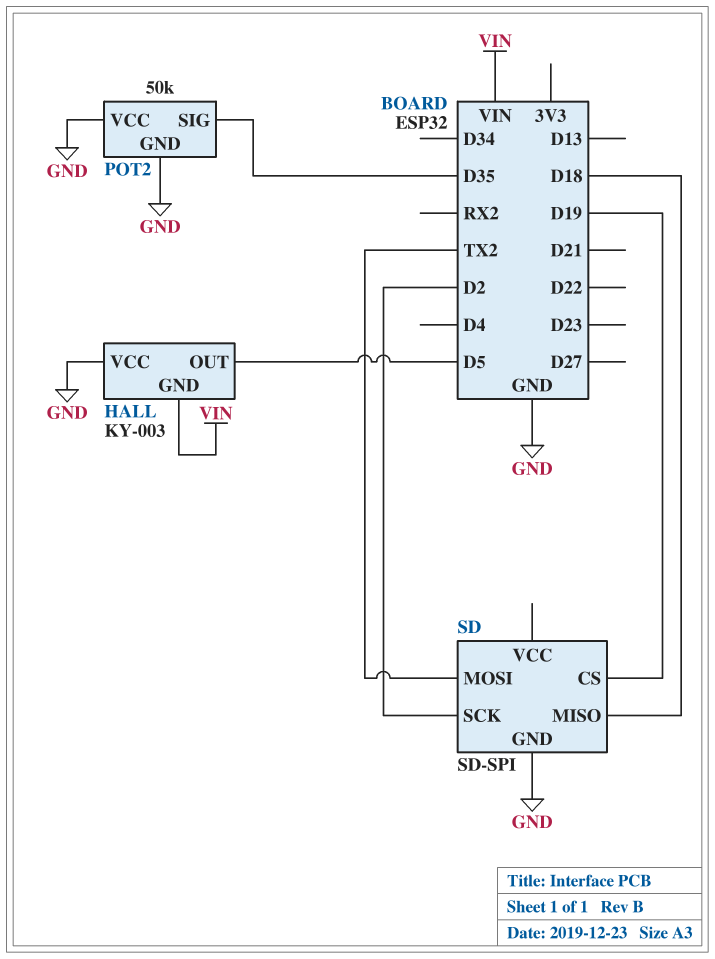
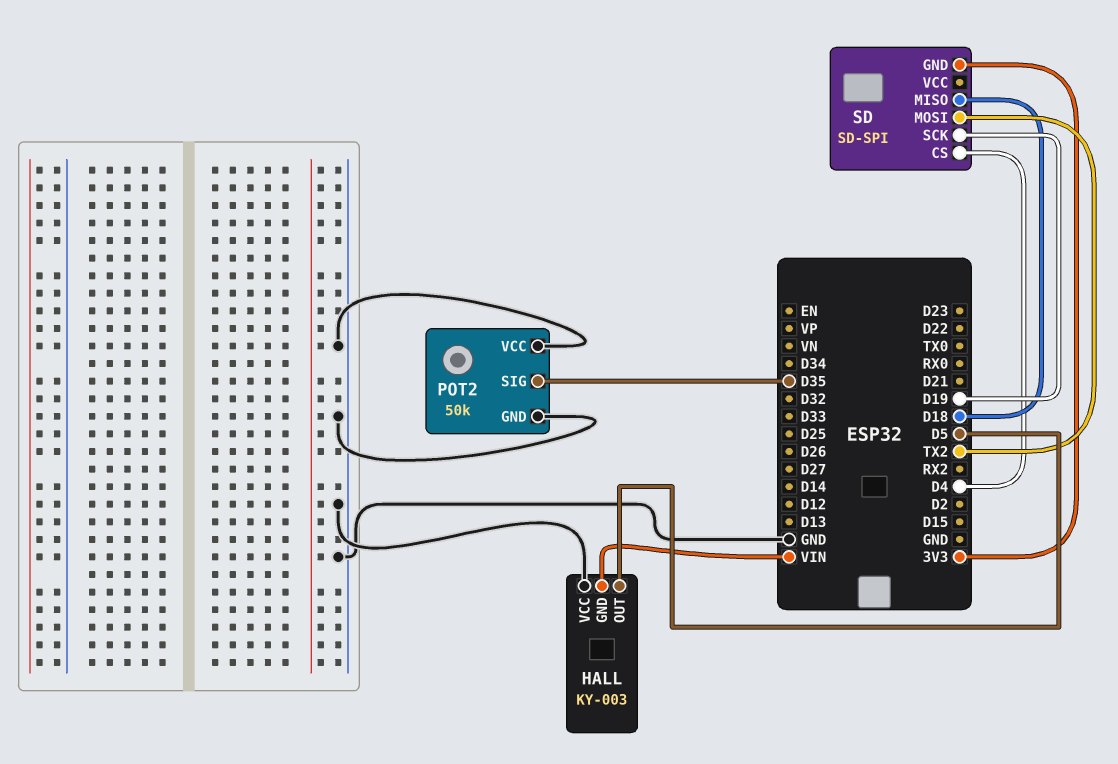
SD pin CS: D19 -> D4
SD pin GND: GND -> 3V3
SD pin SCK: D2 -> D19

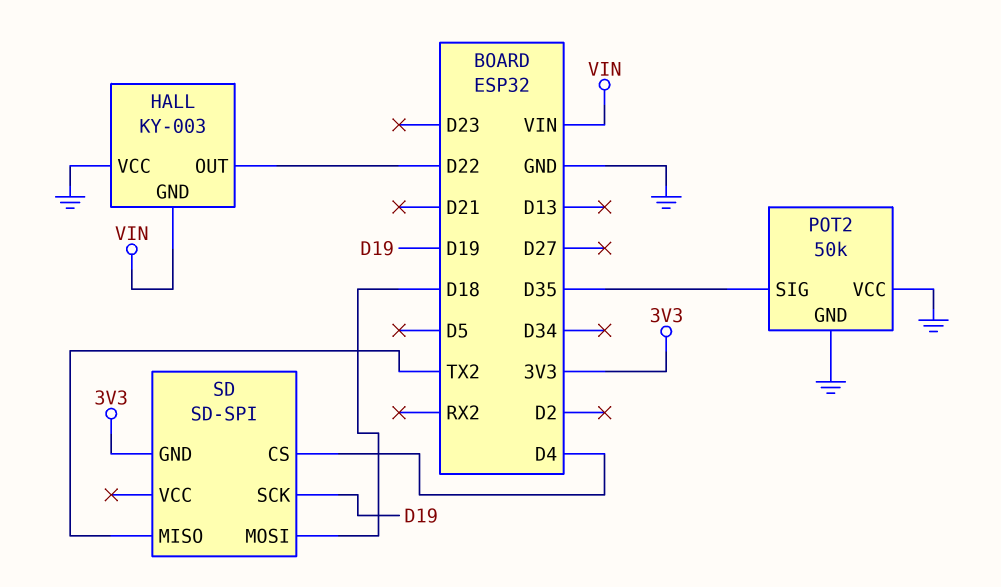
HALL pin OUT: D5 -> D22
SD pin MISO: D18 -> TX2
SD pin MOSI: TX2 -> D18

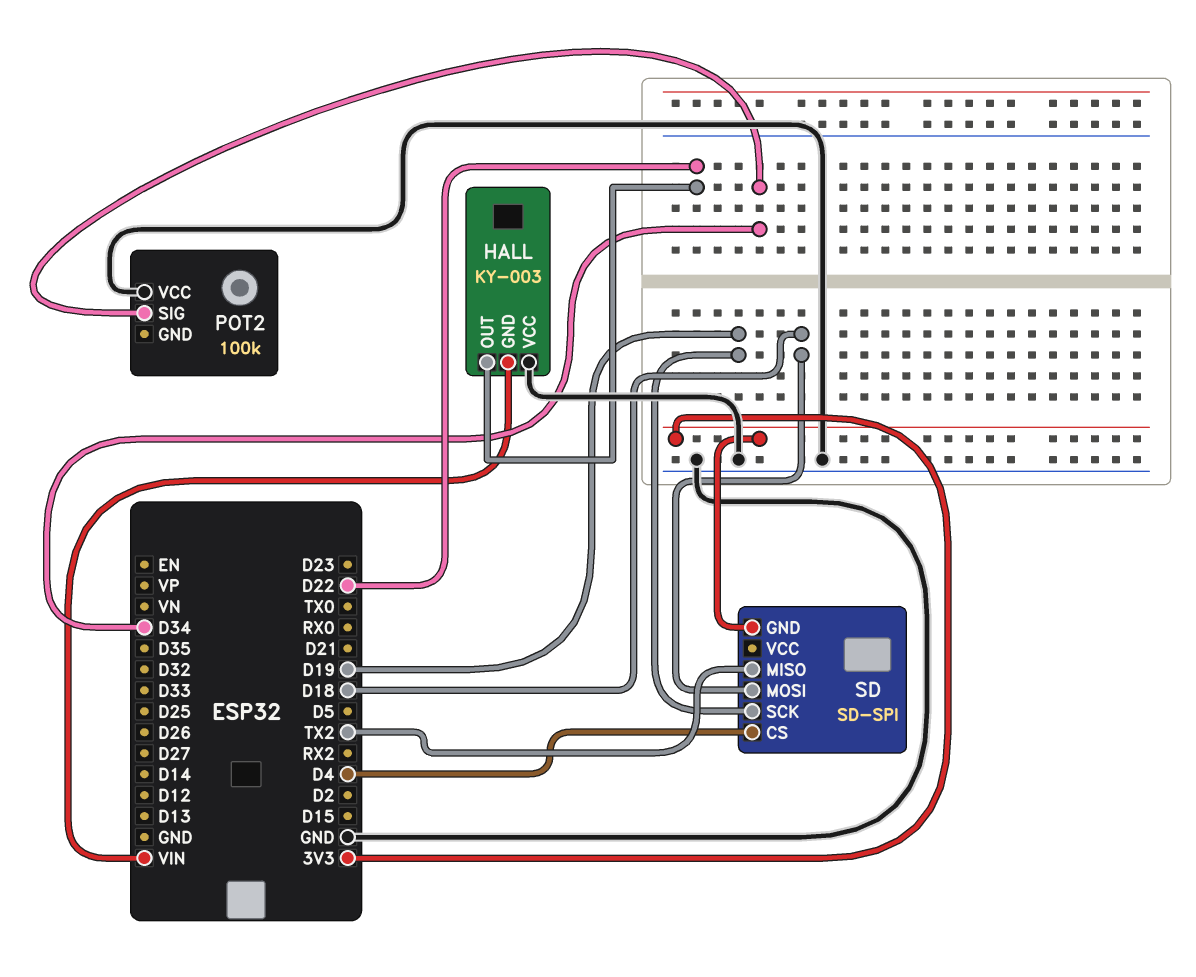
POT2: 50k -> 100k
POT2 pin GND: GND -> none
POT2 pin SIG: D35 -> D34

